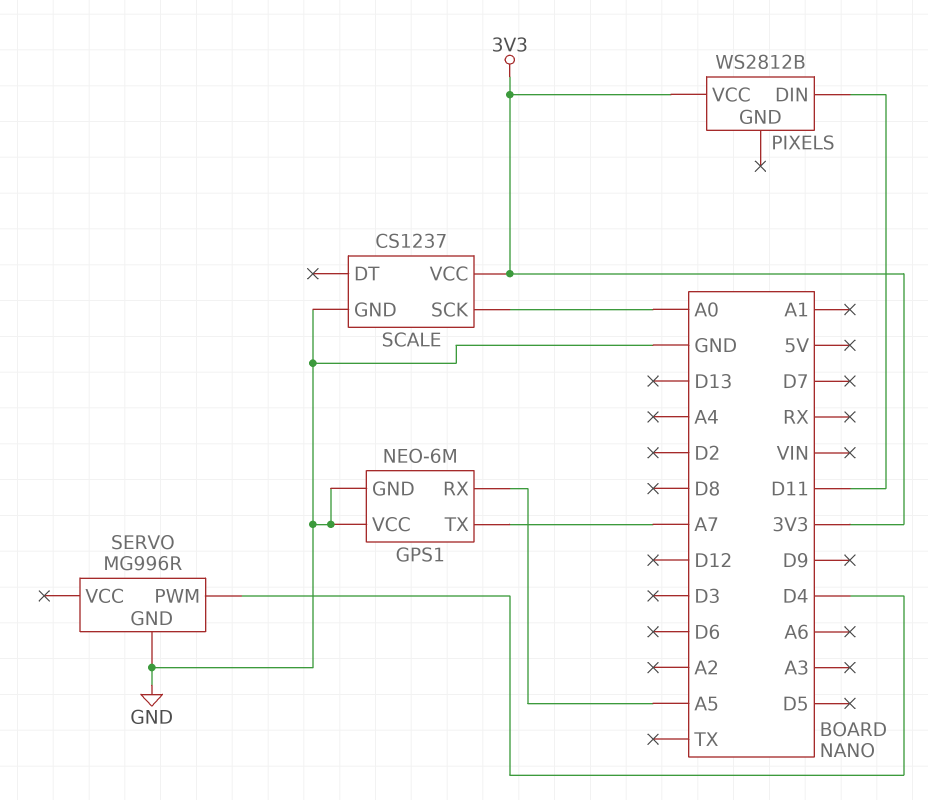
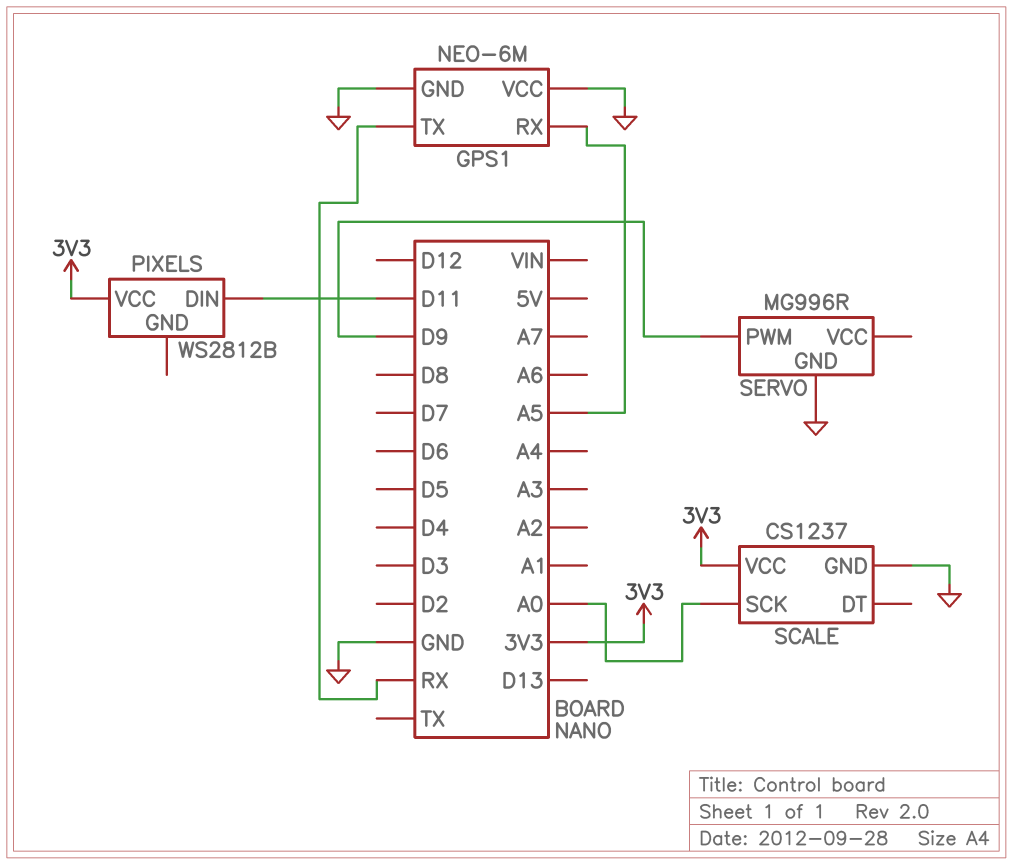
GPS1 pin TX: A7 -> RX
SERVO pin PWM: D4 -> D9

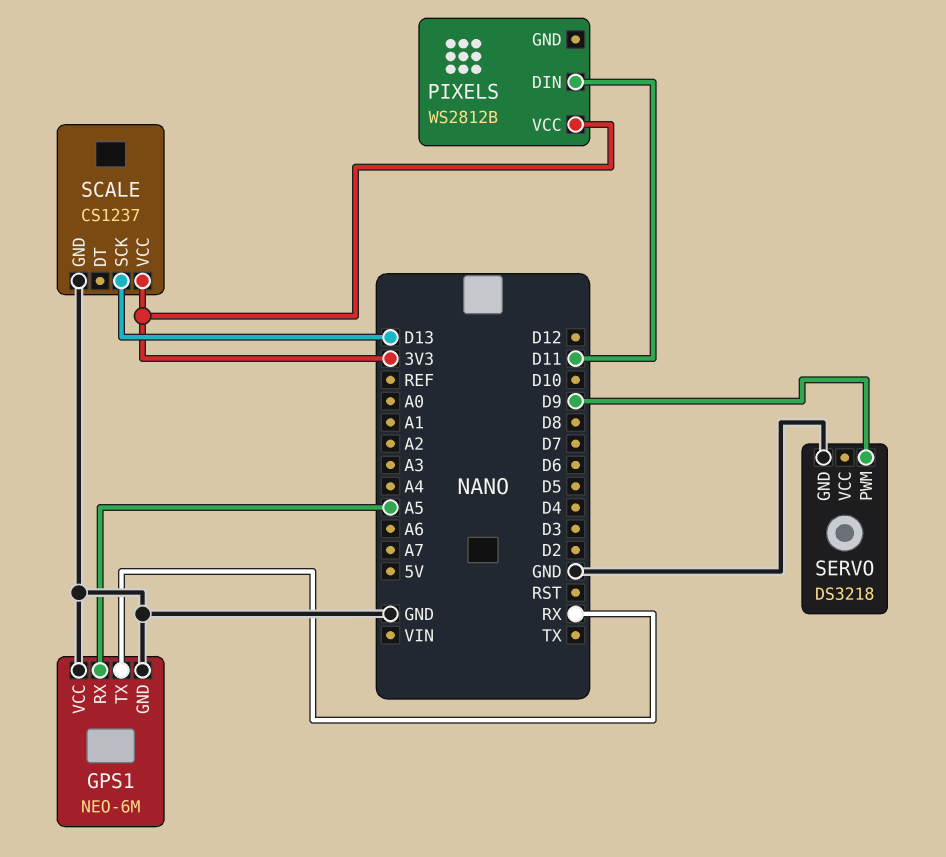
SCALE pin SCK: A0 -> D13
SERVO: MG996R -> DS3218

